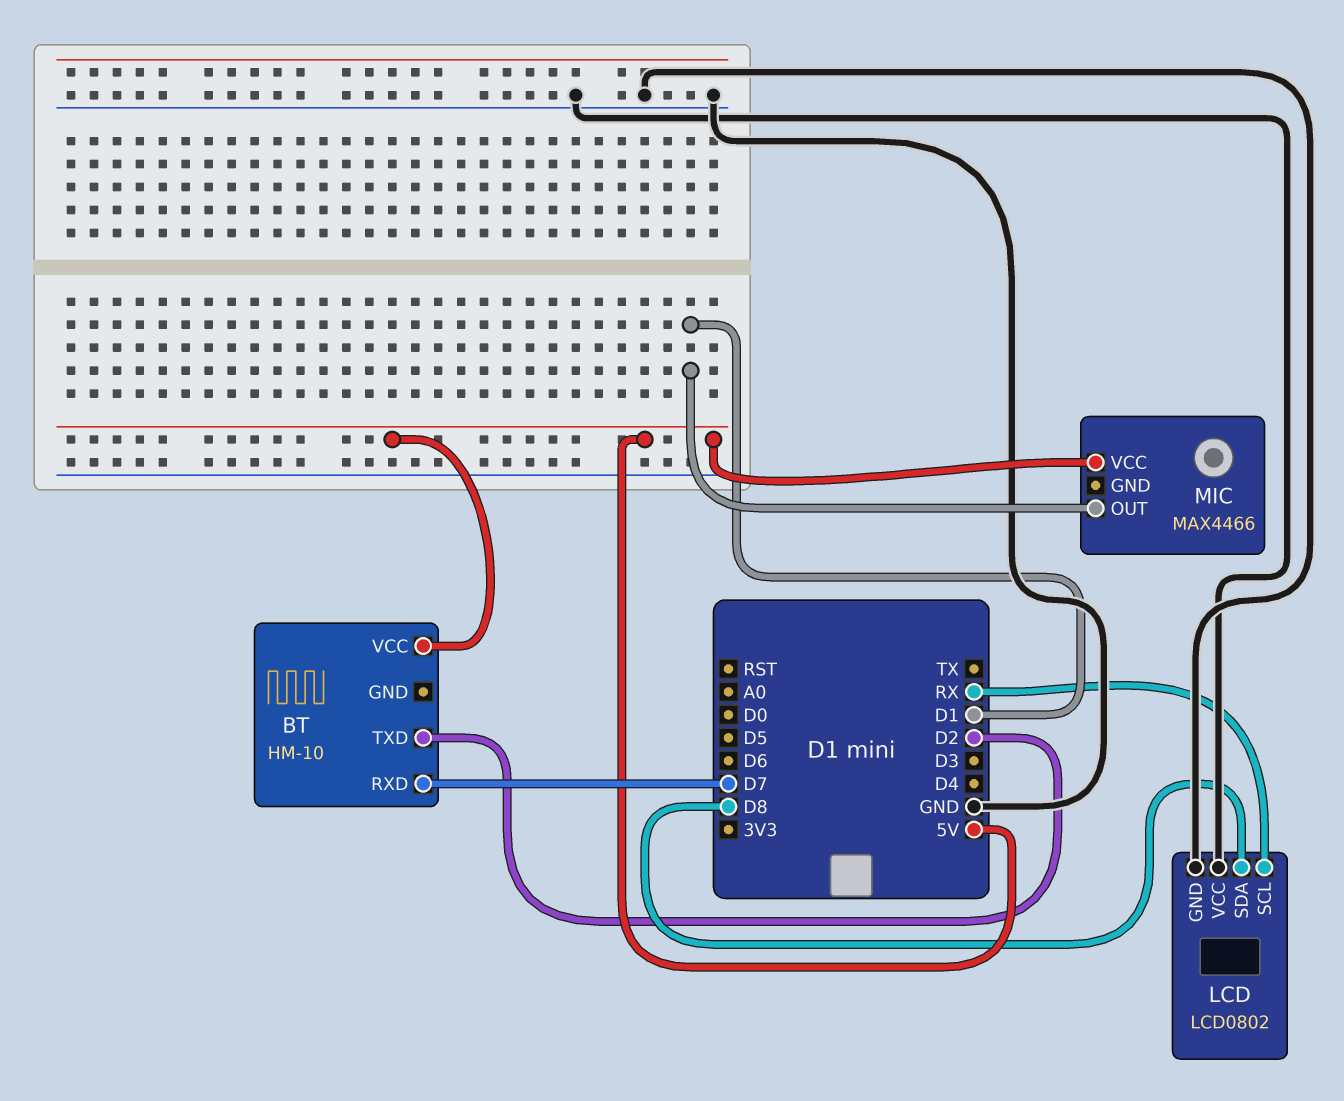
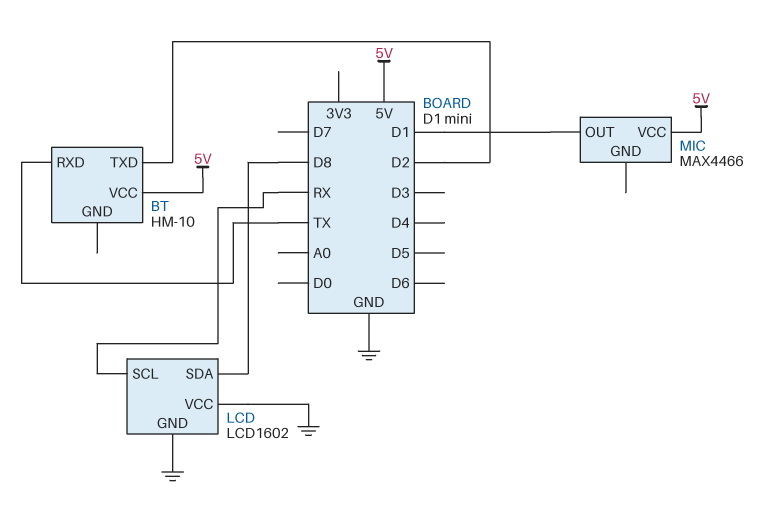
BT pin RXD: D7 -> TX
LCD: LCD0802 -> LCD1602

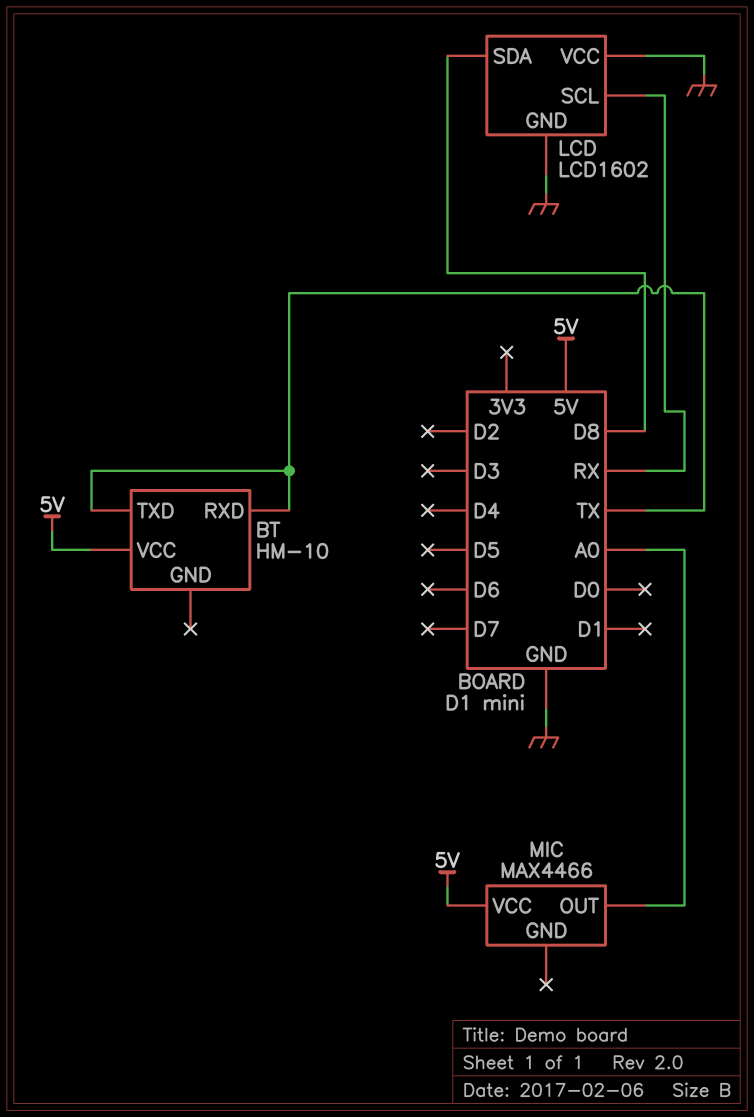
BT pin TXD: D2 -> TX
MIC pin OUT: D1 -> A0

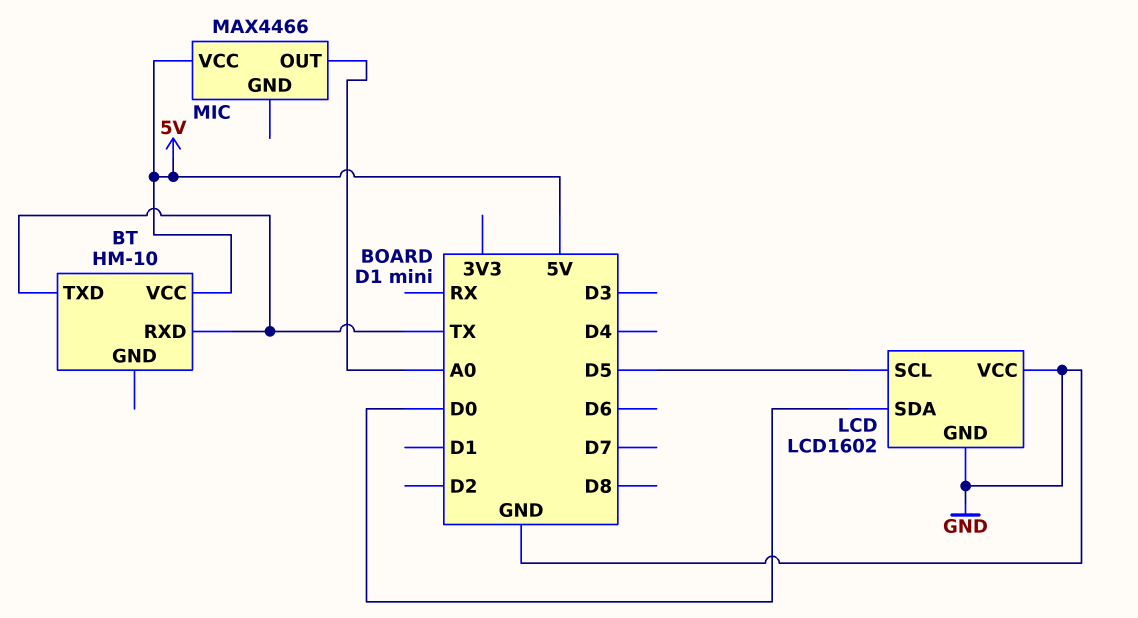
LCD pin SCL: RX -> D5
LCD pin SDA: D8 -> D0

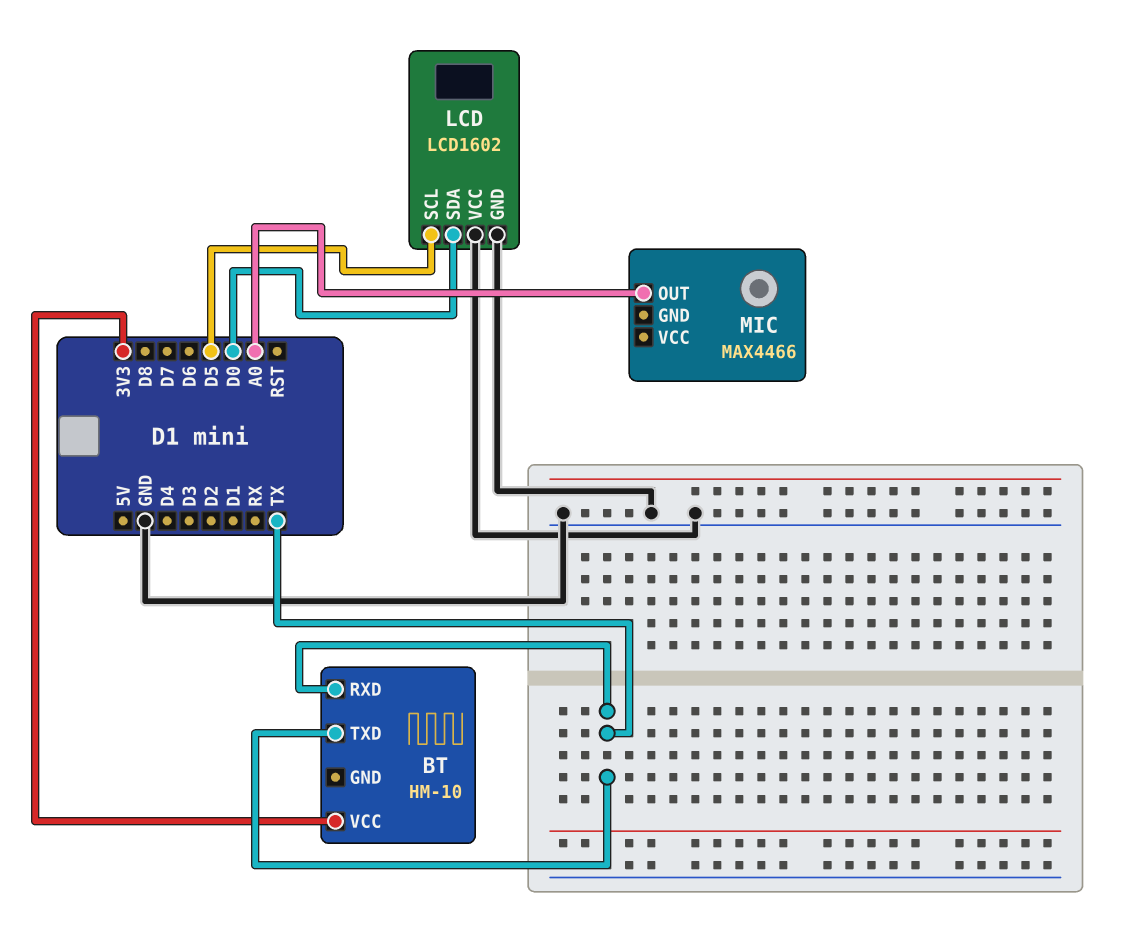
BT pin VCC: 5V -> 3V3
MIC pin VCC: 5V -> none

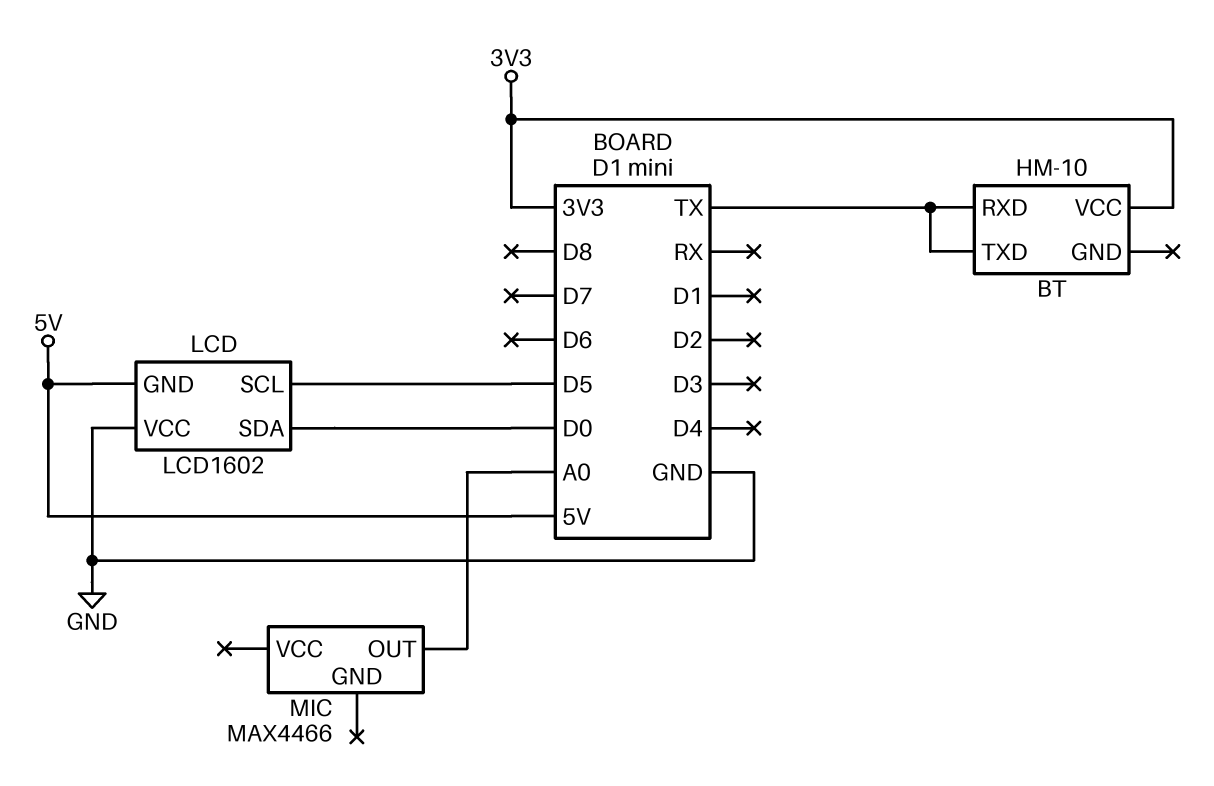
LCD pin GND: GND -> 5V

